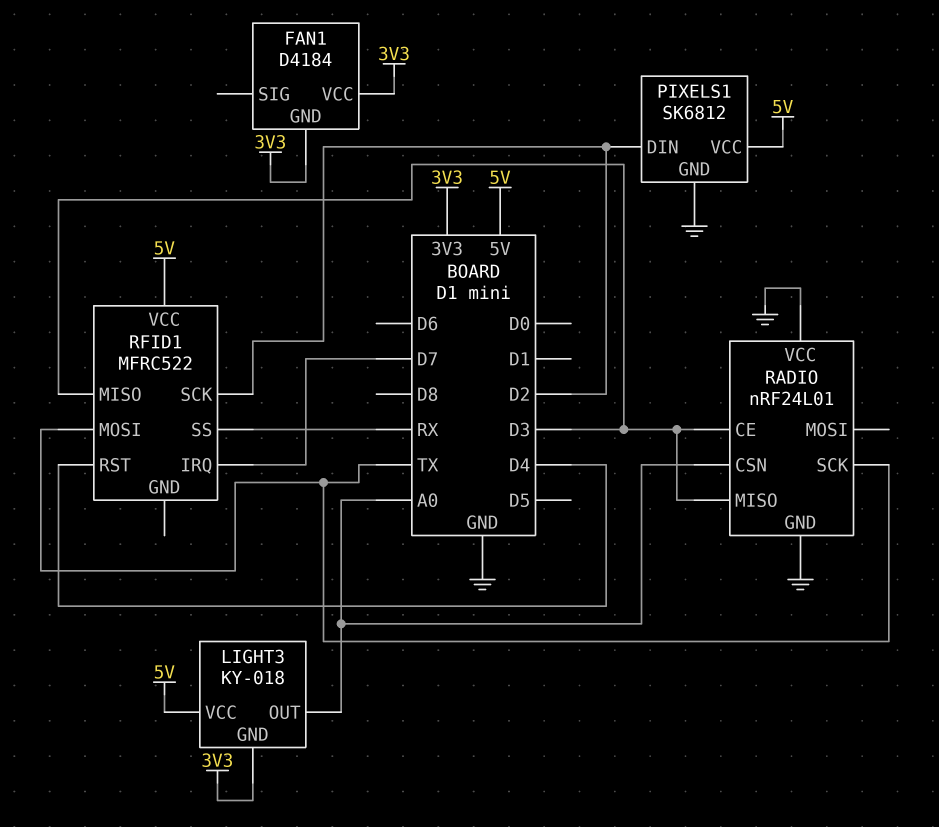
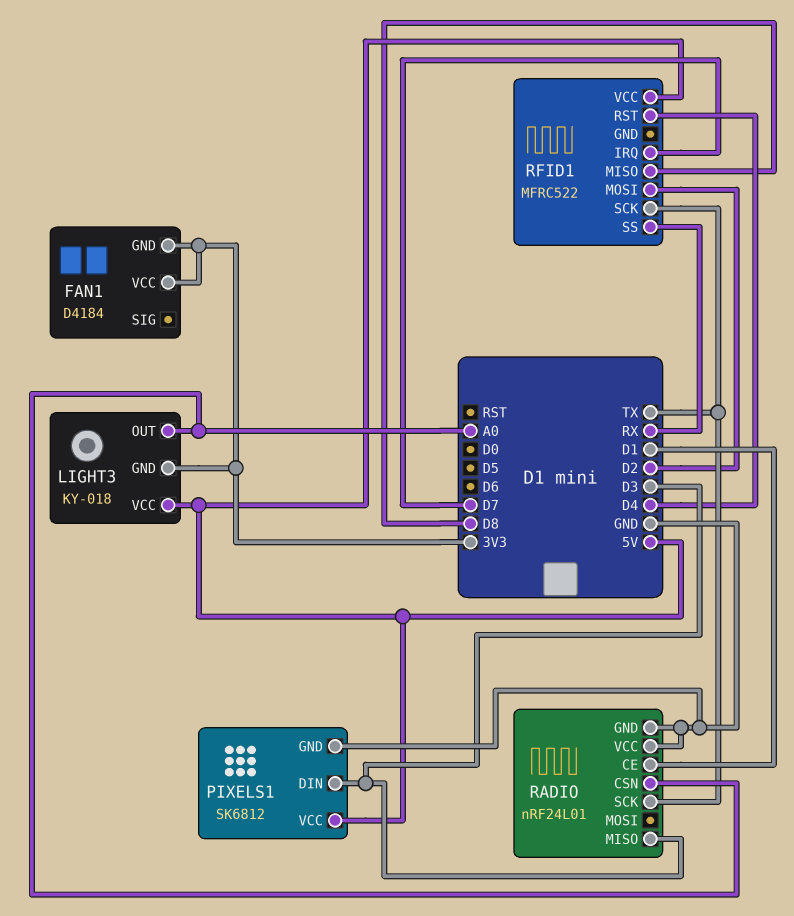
PIXELS1 pin DIN: D2 -> D3
RADIO pin CE: D3 -> D1
RFID1 pin MISO: D3 -> D8
RFID1 pin MOSI: TX -> D2
RFID1 pin SCK: D2 -> TX

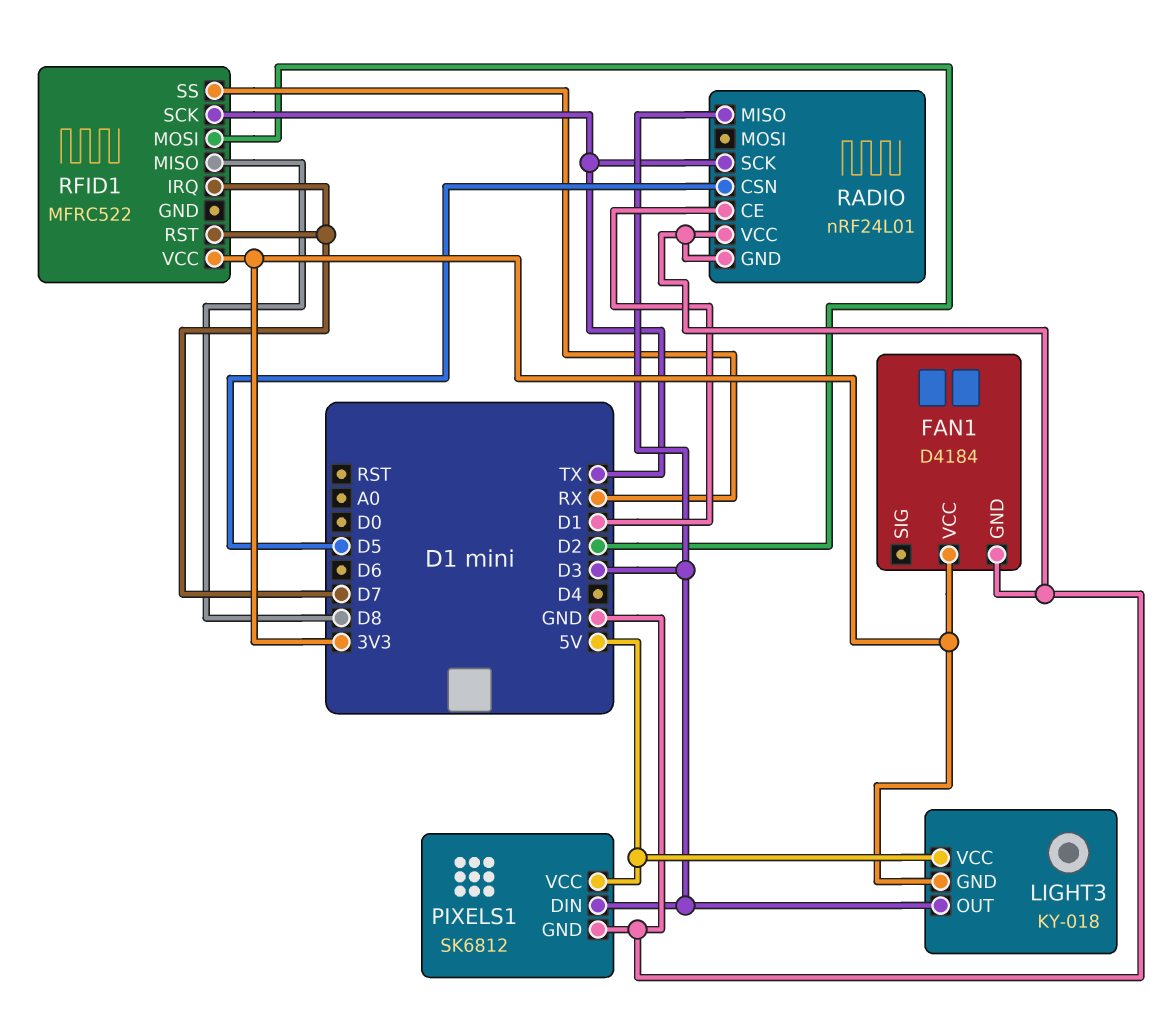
FAN1 pin GND: 3V3 -> GND
LIGHT3 pin OUT: A0 -> D3
RADIO pin CSN: A0 -> D5
RFID1 pin RST: D4 -> D7
RFID1 pin VCC: 5V -> 3V3

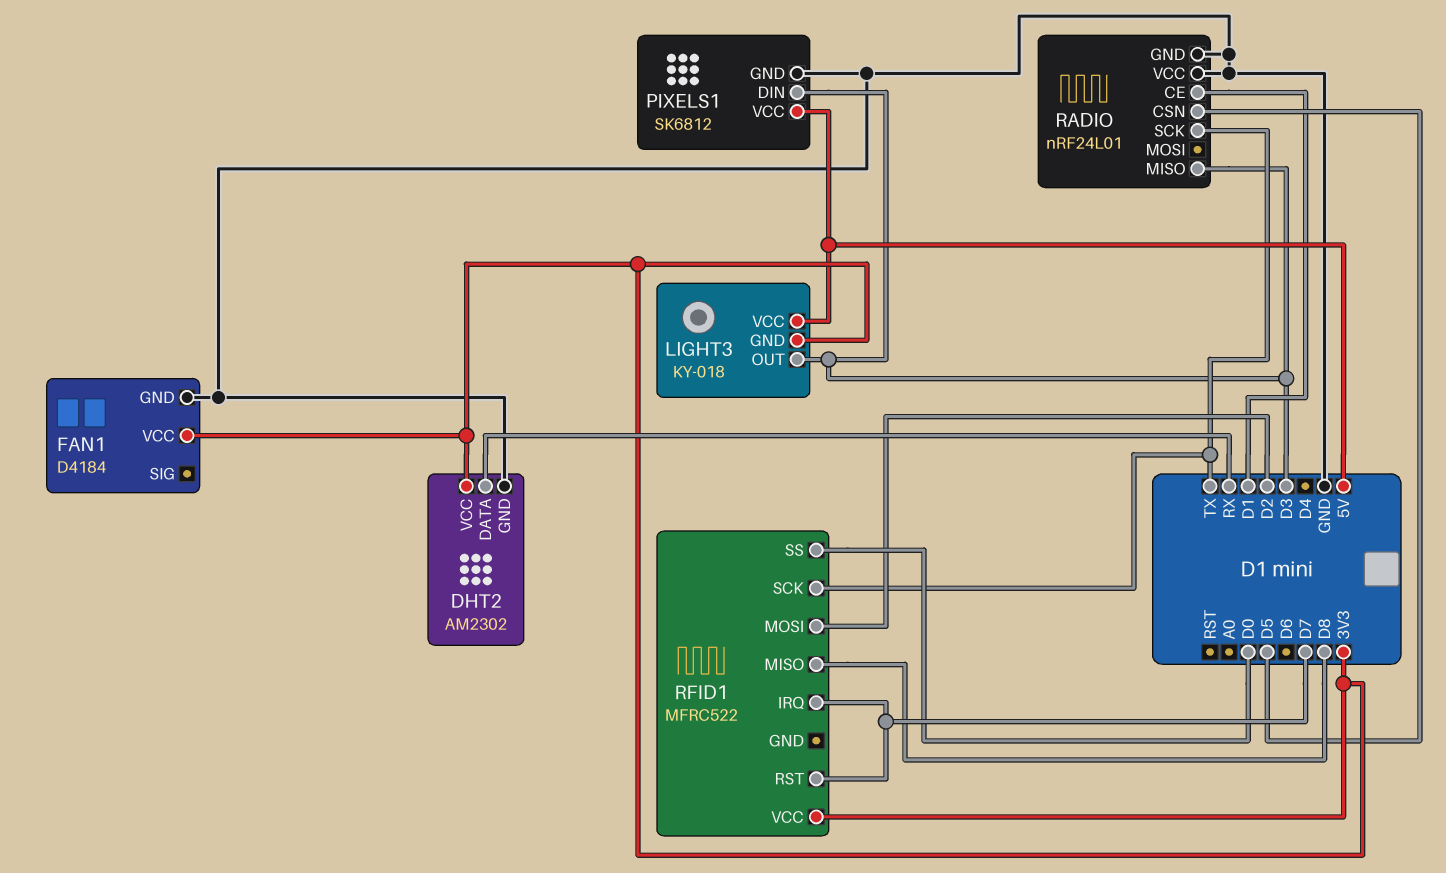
DHT2: none -> AM2302
DHT2 pin DATA: none -> RX
DHT2 pin GND: none -> GND
DHT2 pin VCC: none -> 3V3
RFID1 pin SS: RX -> D0

